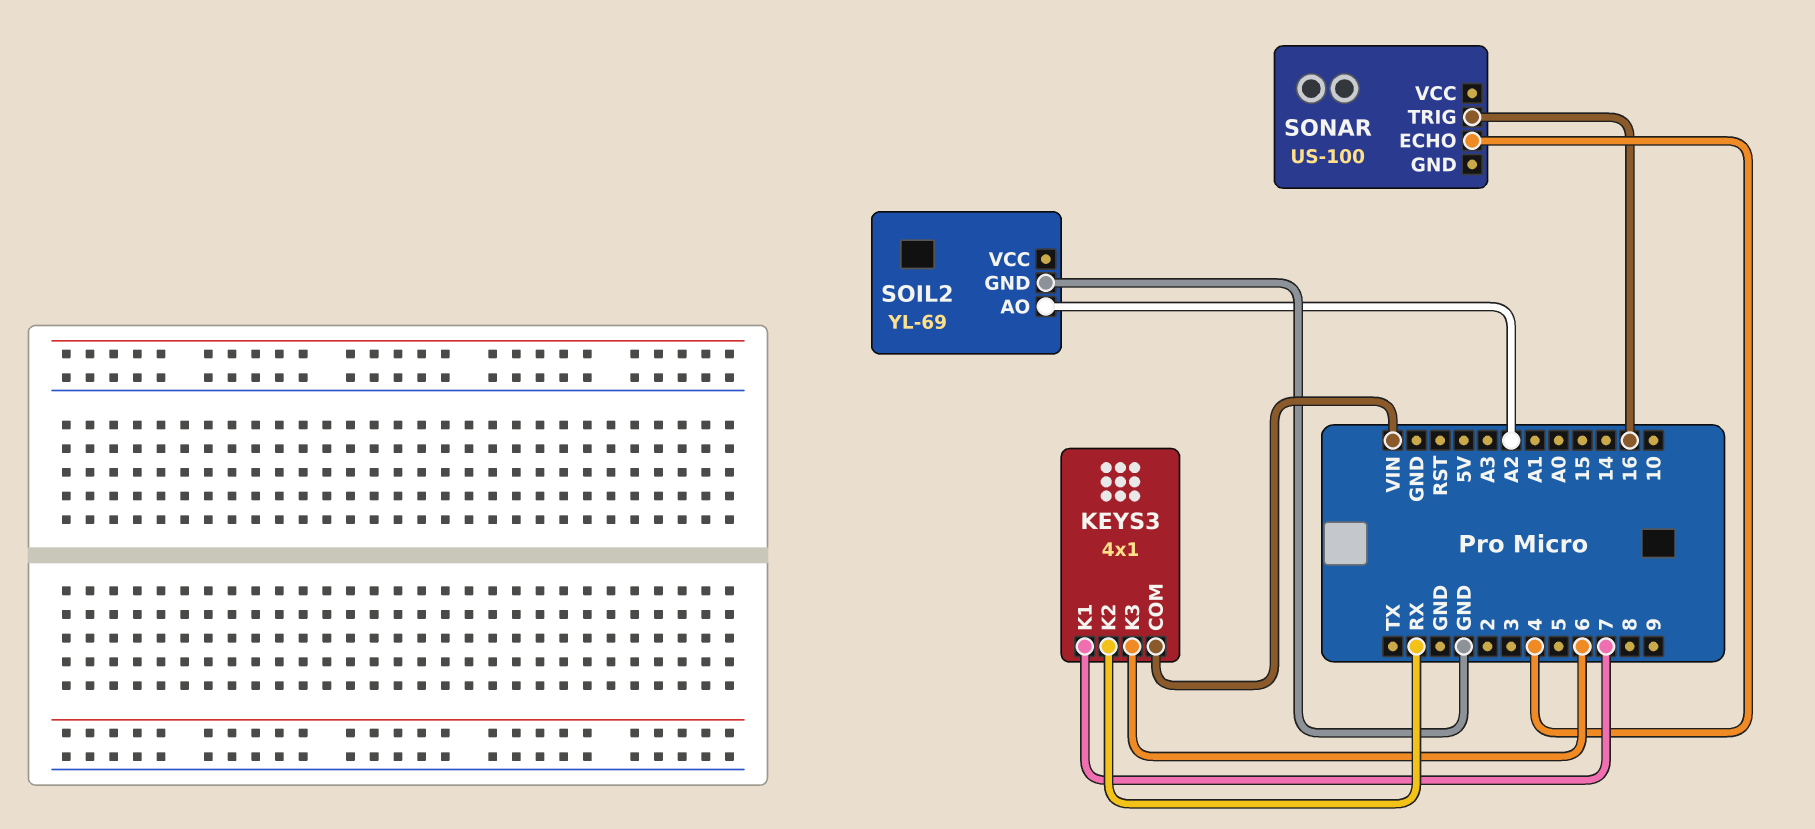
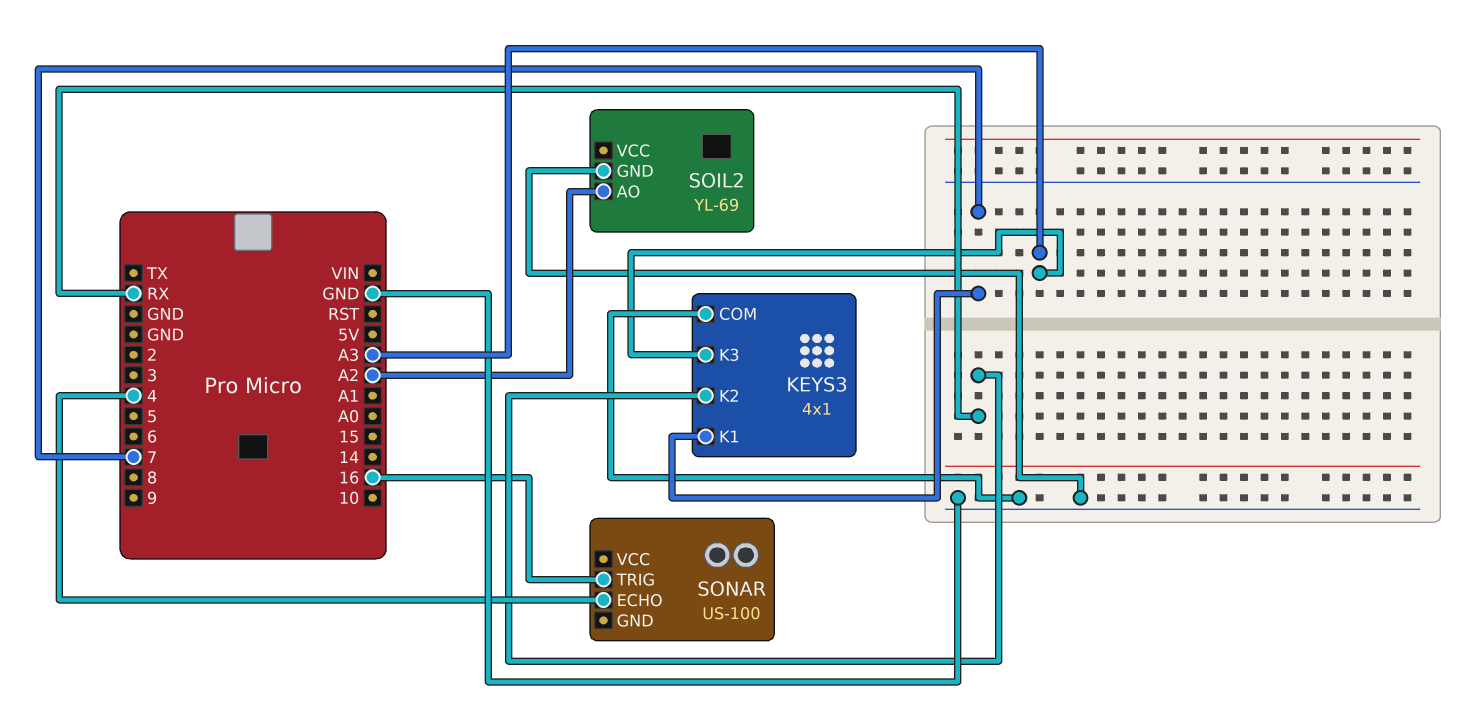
KEYS3 pin COM: VIN -> GND
KEYS3 pin K3: 6 -> A3

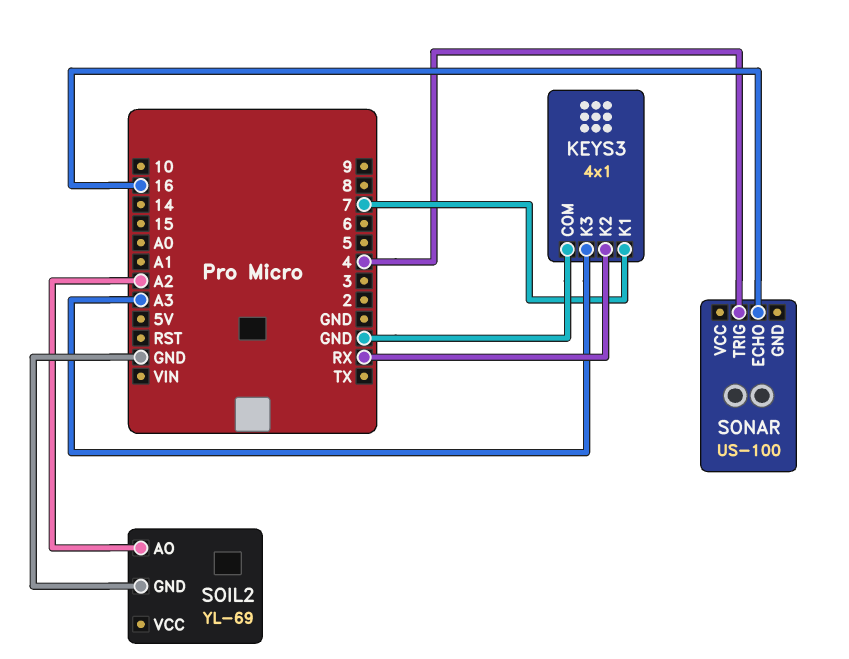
SONAR pin ECHO: 4 -> 16
SONAR pin TRIG: 16 -> 4

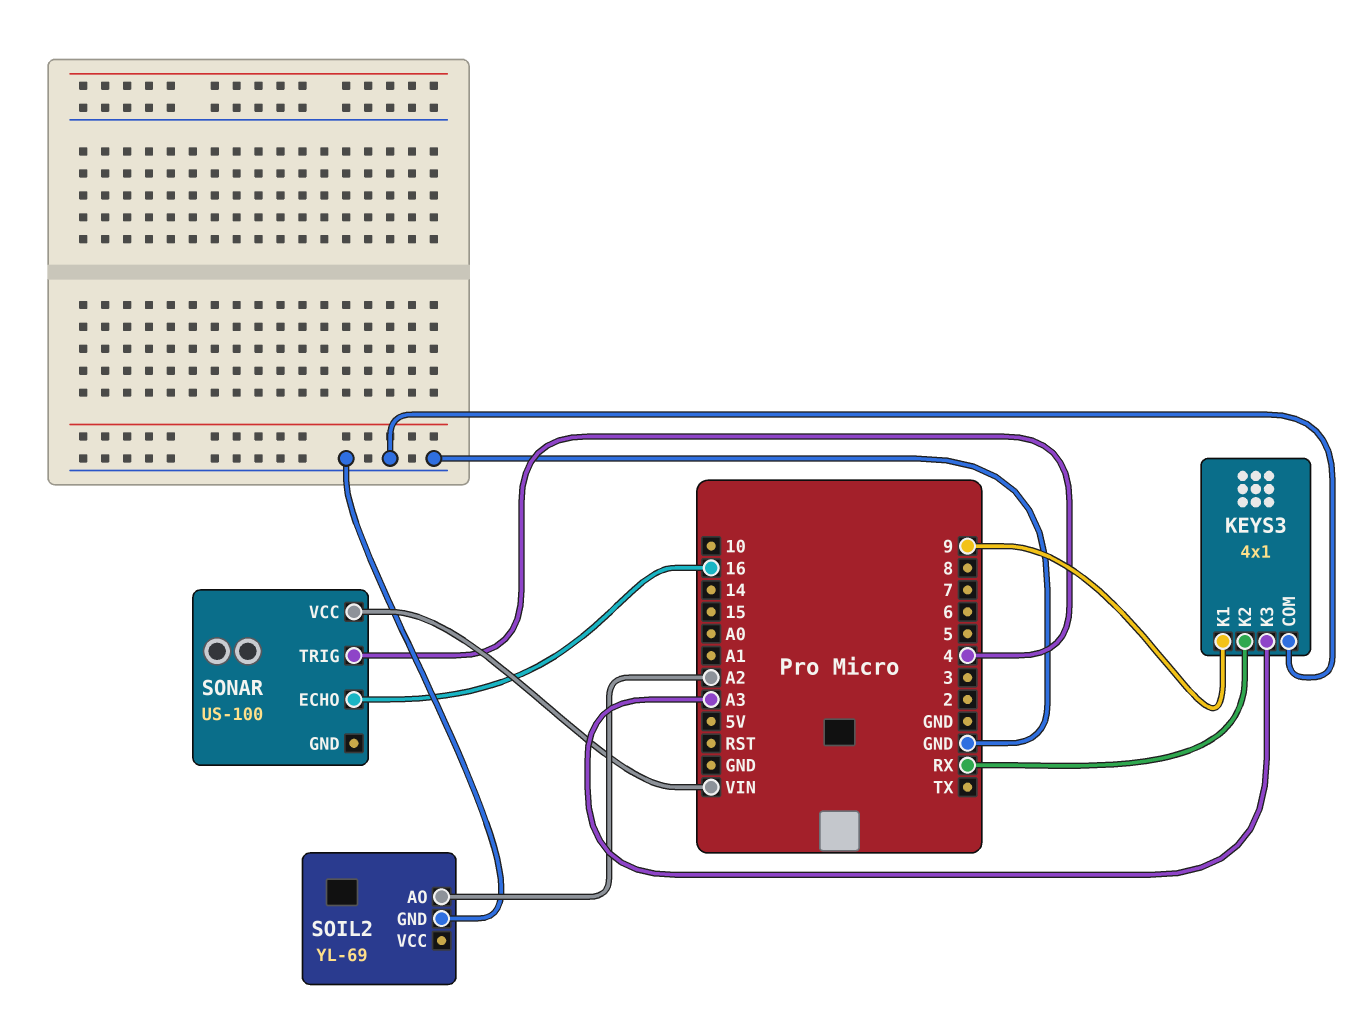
KEYS3 pin K1: 7 -> 9
SONAR pin VCC: none -> VIN

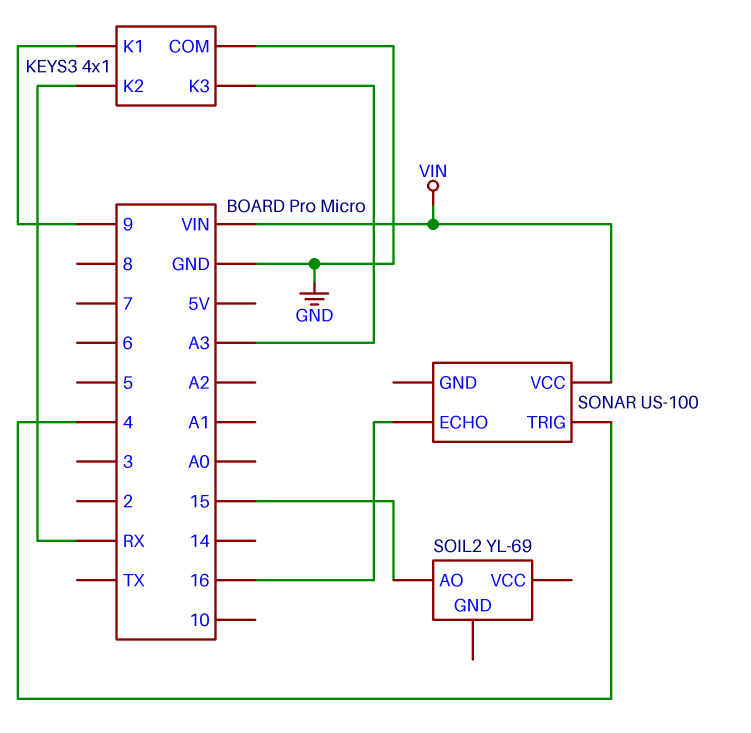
SOIL2 pin AO: A2 -> 15
SOIL2 pin GND: GND -> none

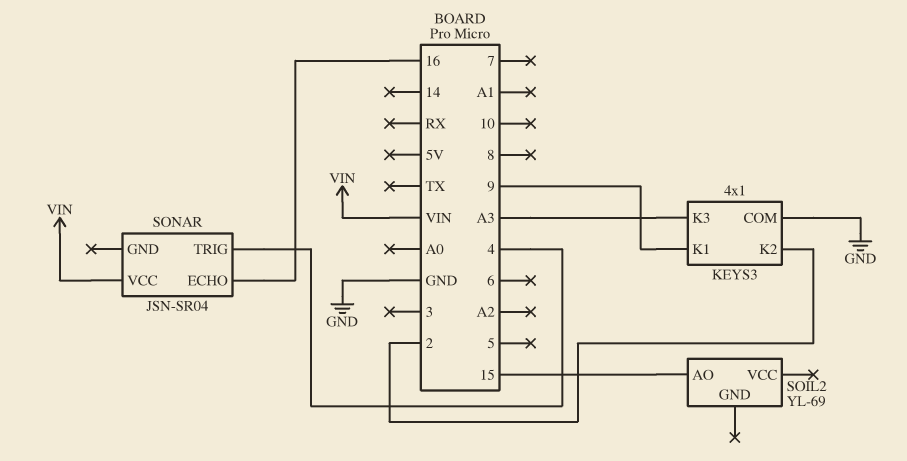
KEYS3 pin K2: RX -> 2
SONAR: US-100 -> JSN-SR04

